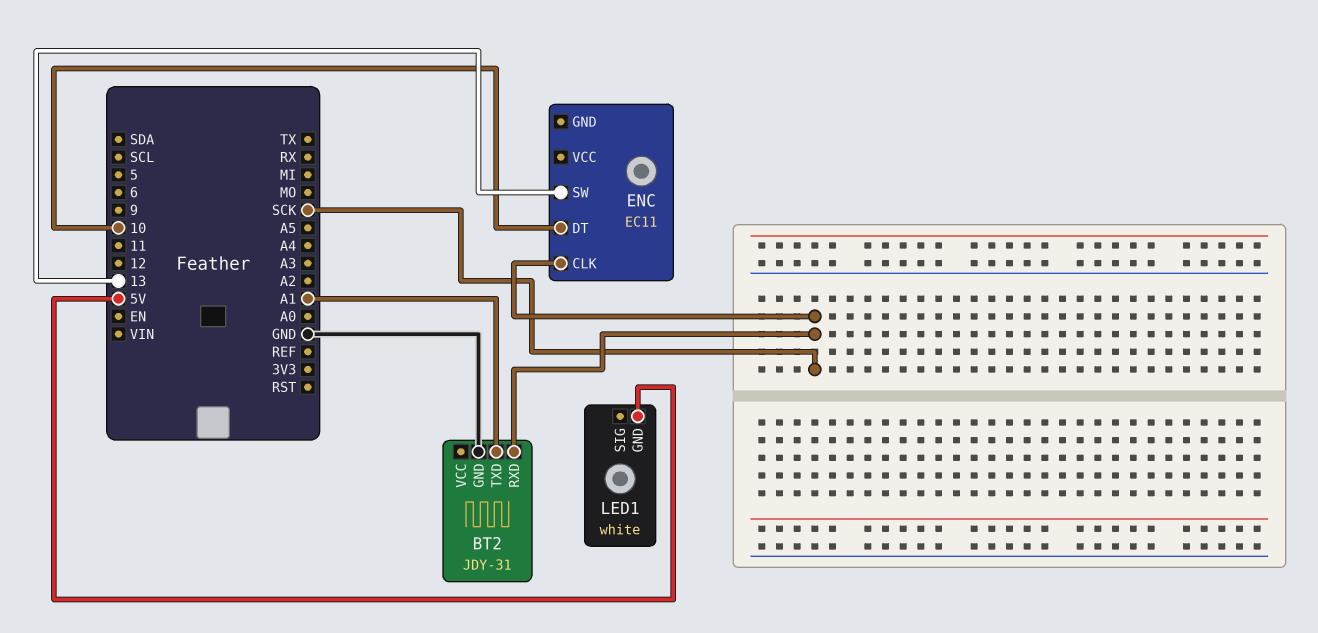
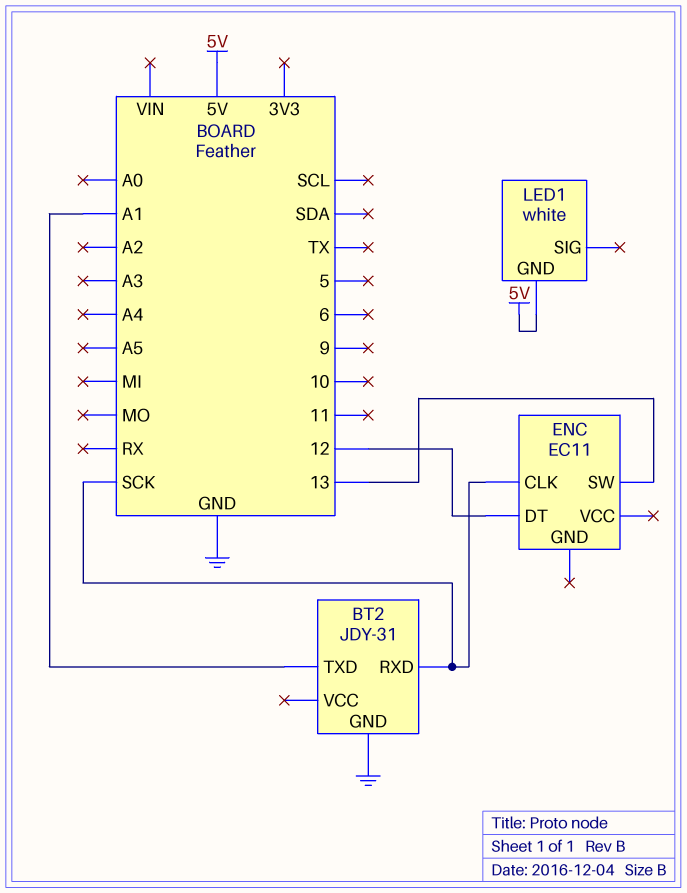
ENC pin DT: 10 -> 12

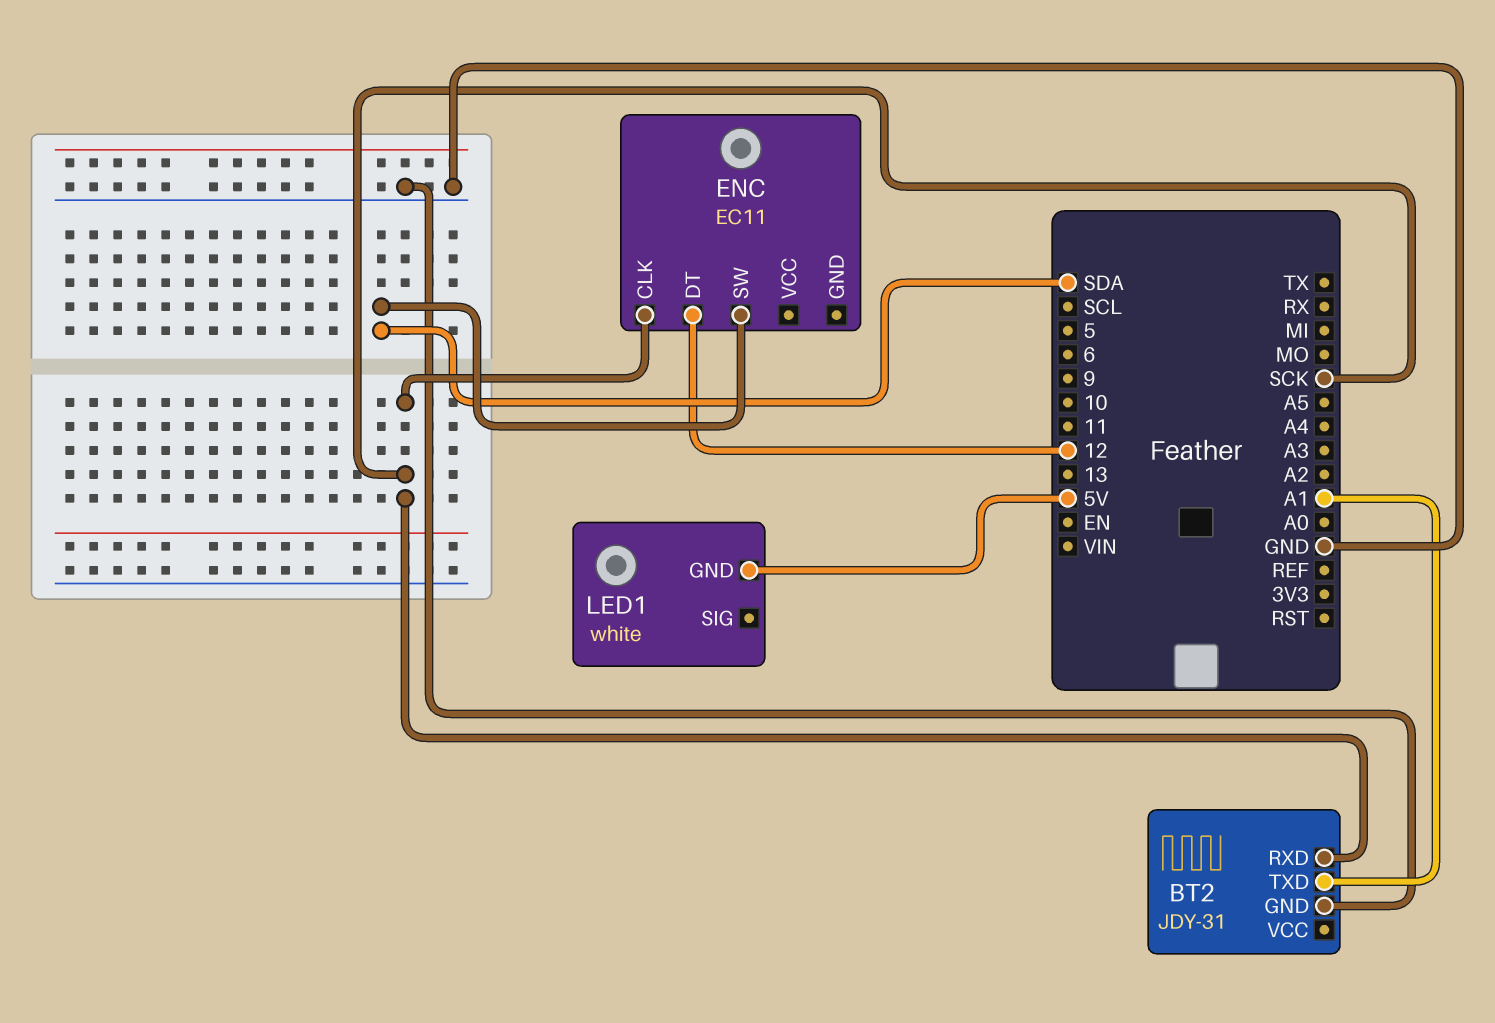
ENC pin SW: 13 -> SDA

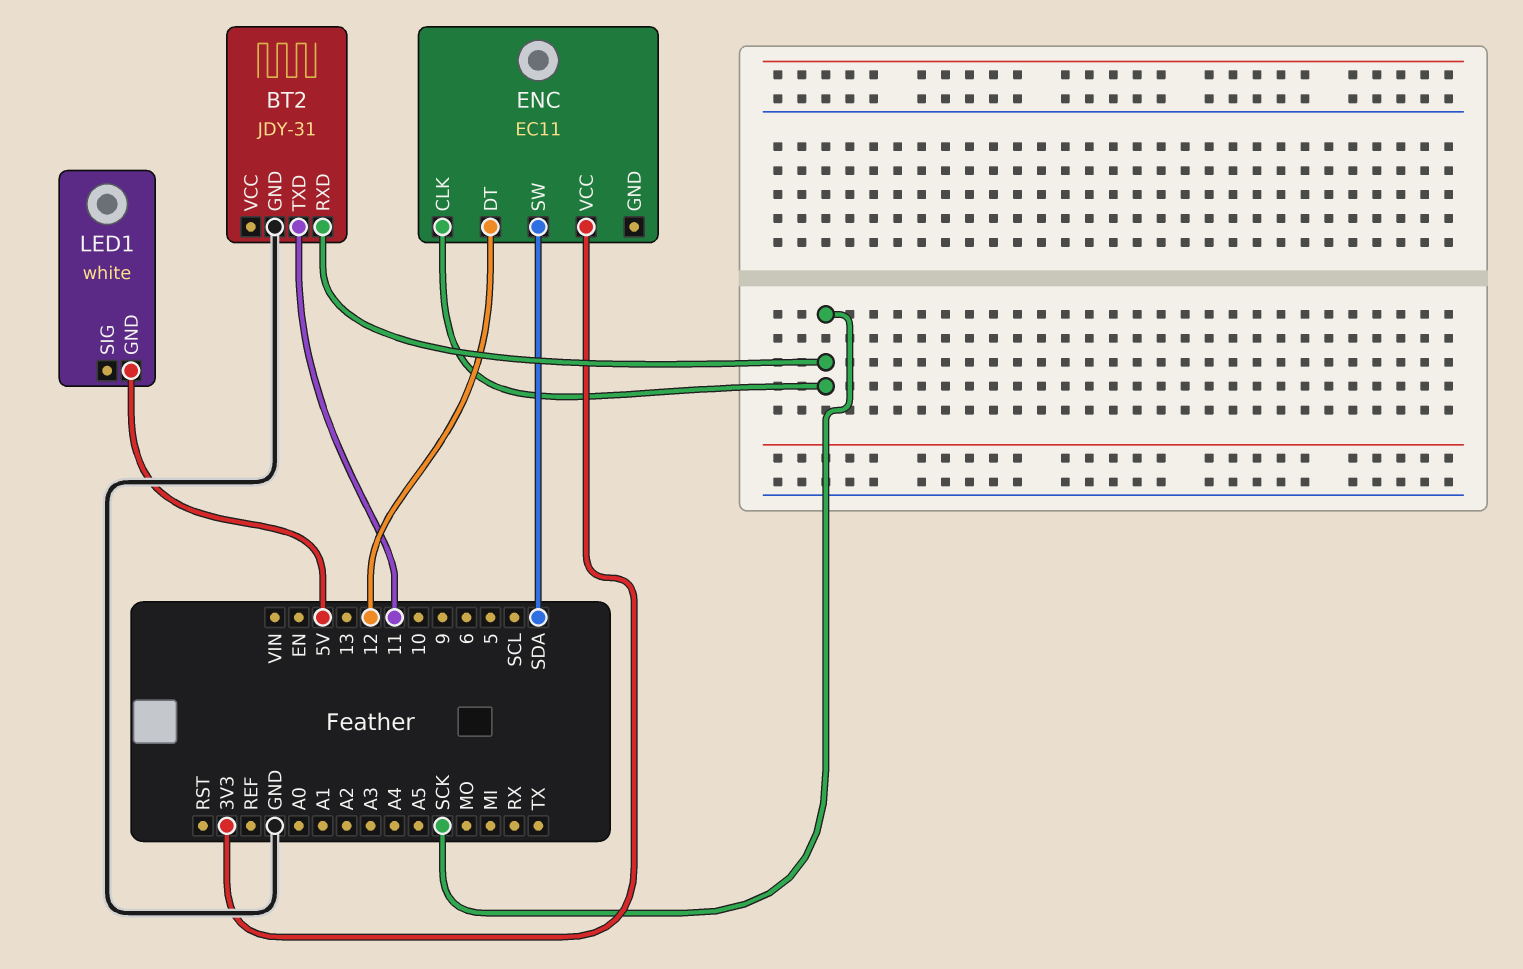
BT2 pin TXD: A1 -> 11
ENC pin VCC: none -> 3V3

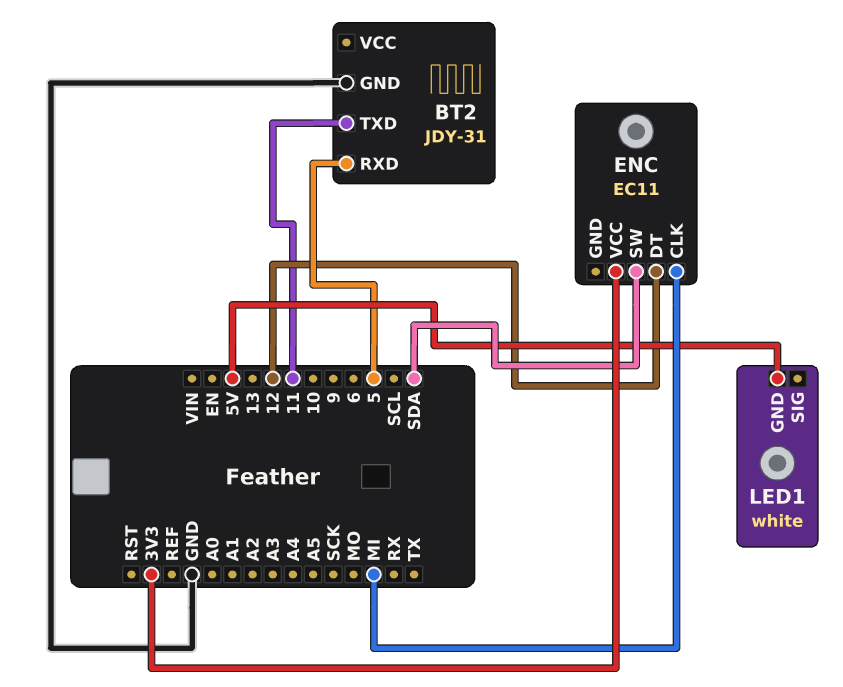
BT2 pin RXD: SCK -> 5
ENC pin CLK: SCK -> MI

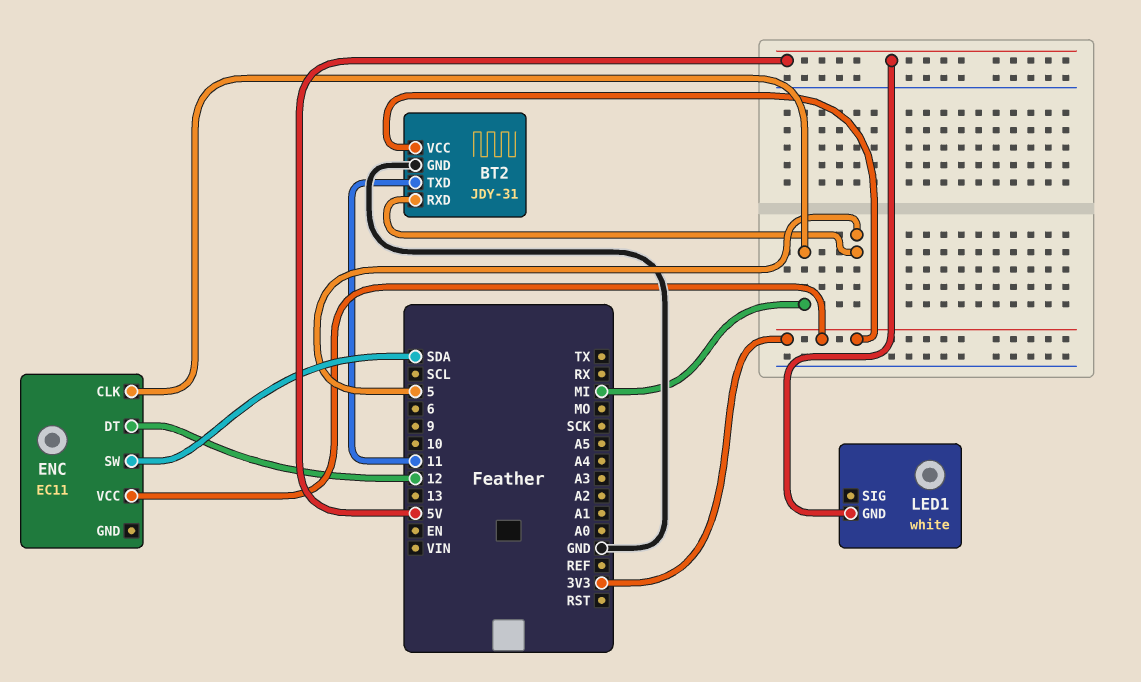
BT2 pin VCC: none -> 3V3

